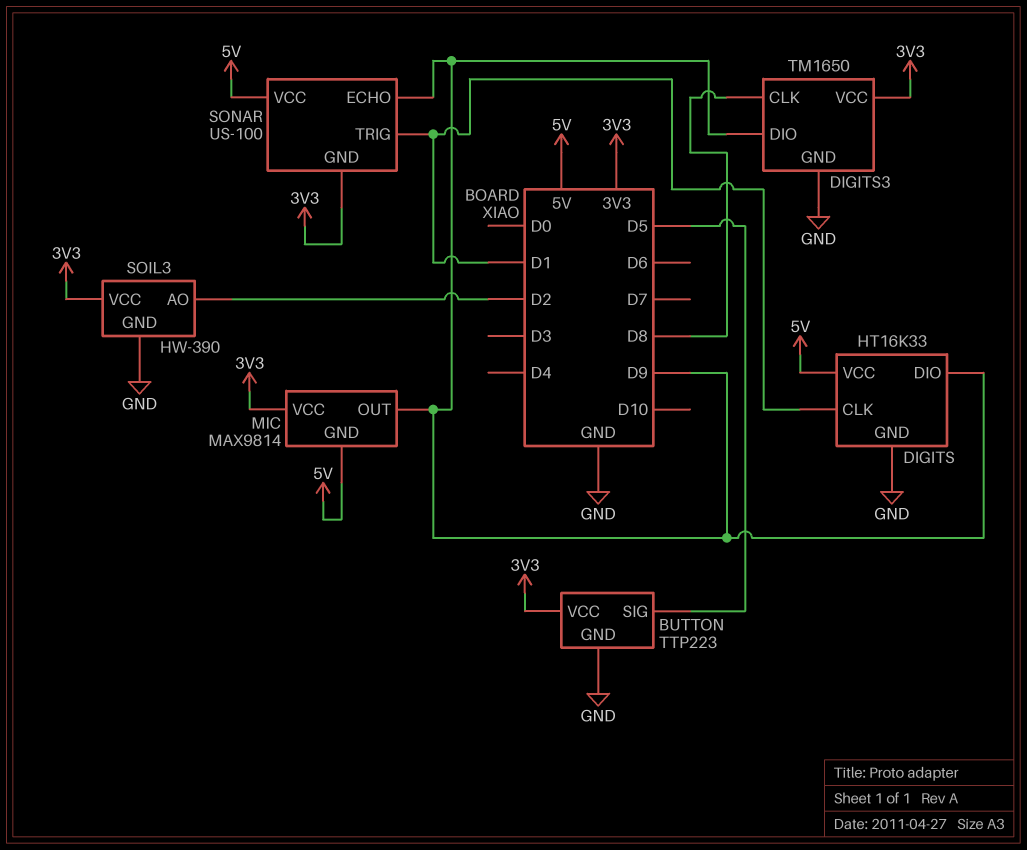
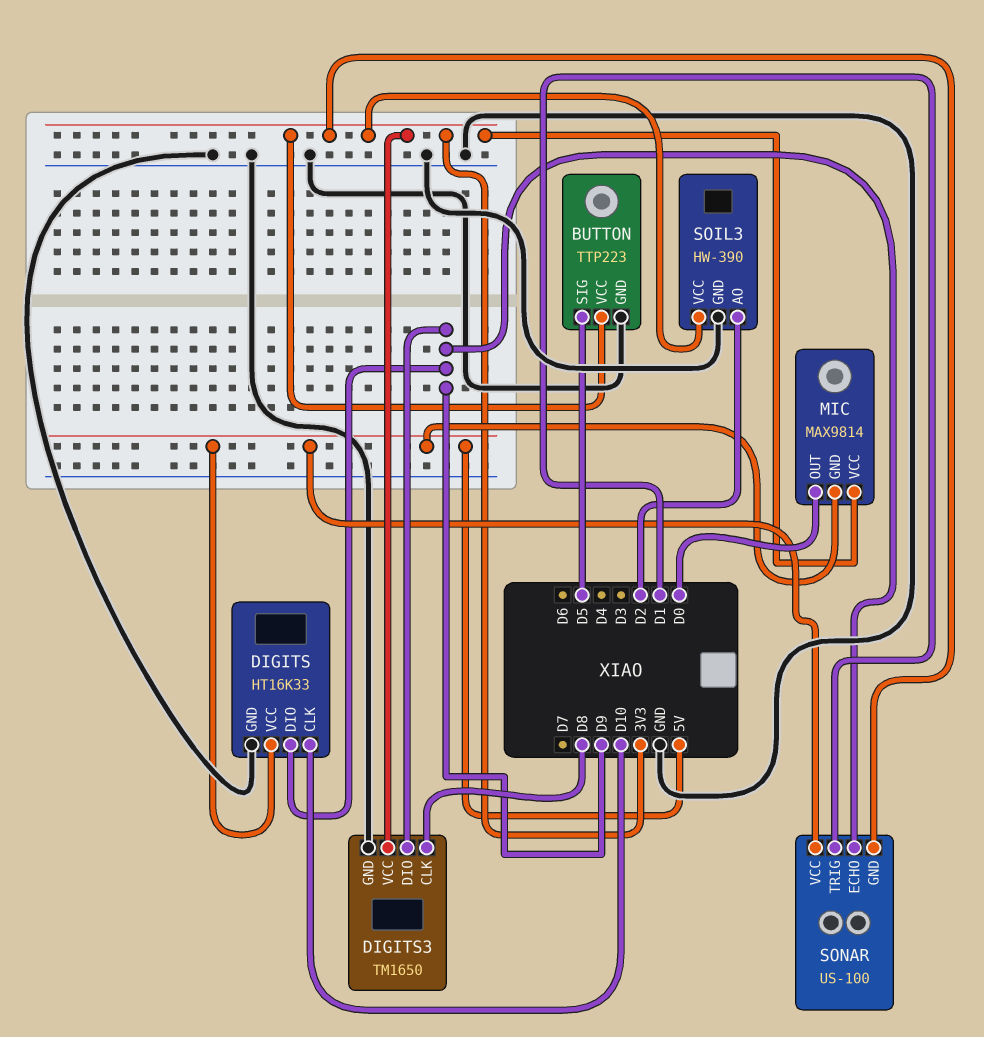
DIGITS pin CLK: D1 -> D10
MIC pin OUT: D9 -> D0

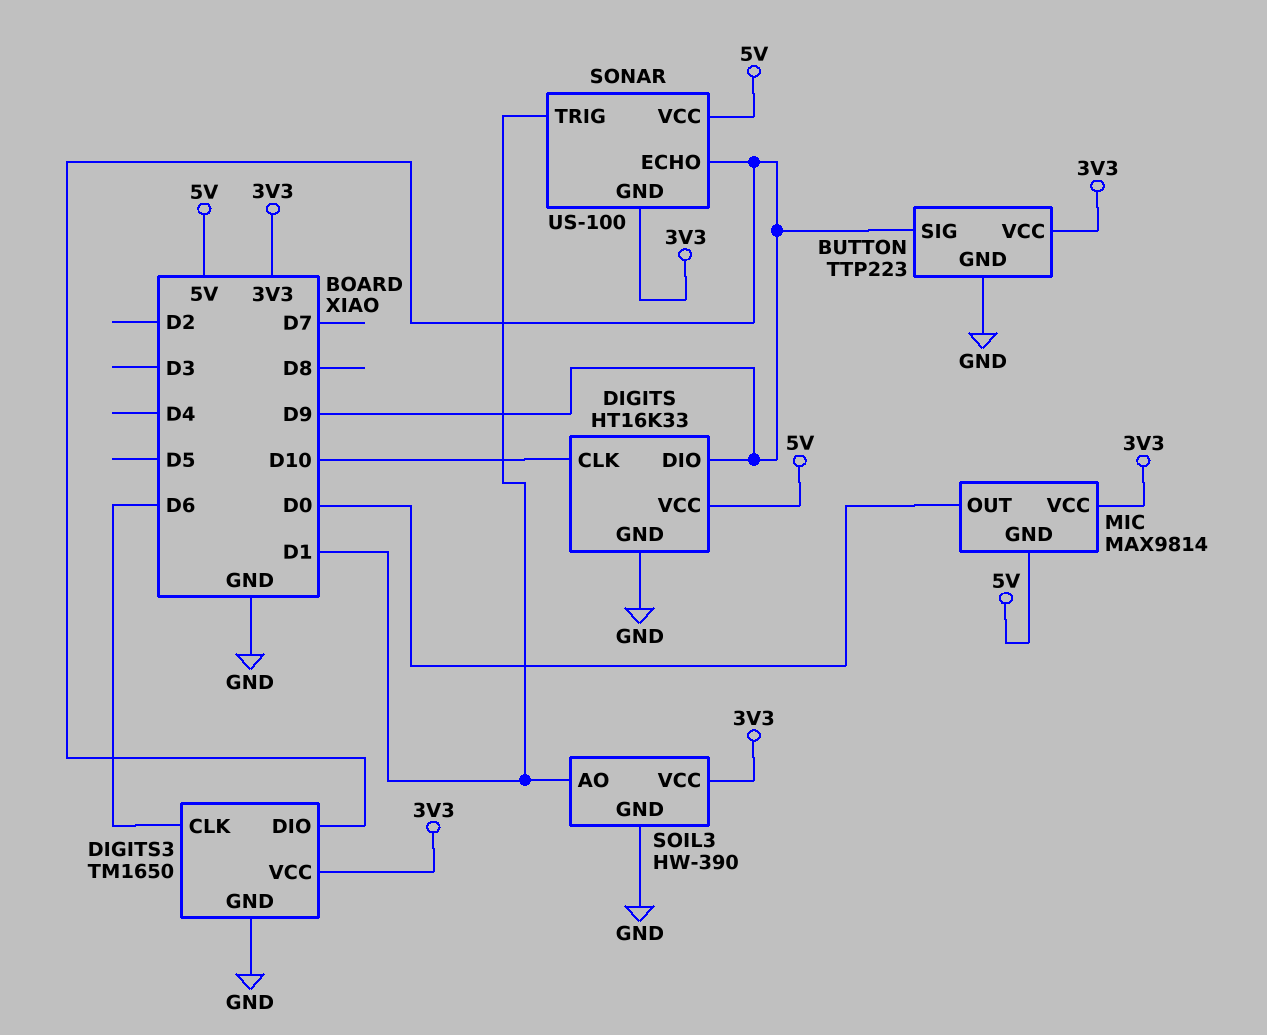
BUTTON pin SIG: D5 -> D9
DIGITS3 pin CLK: D8 -> D6
SOIL3 pin AO: D2 -> D1

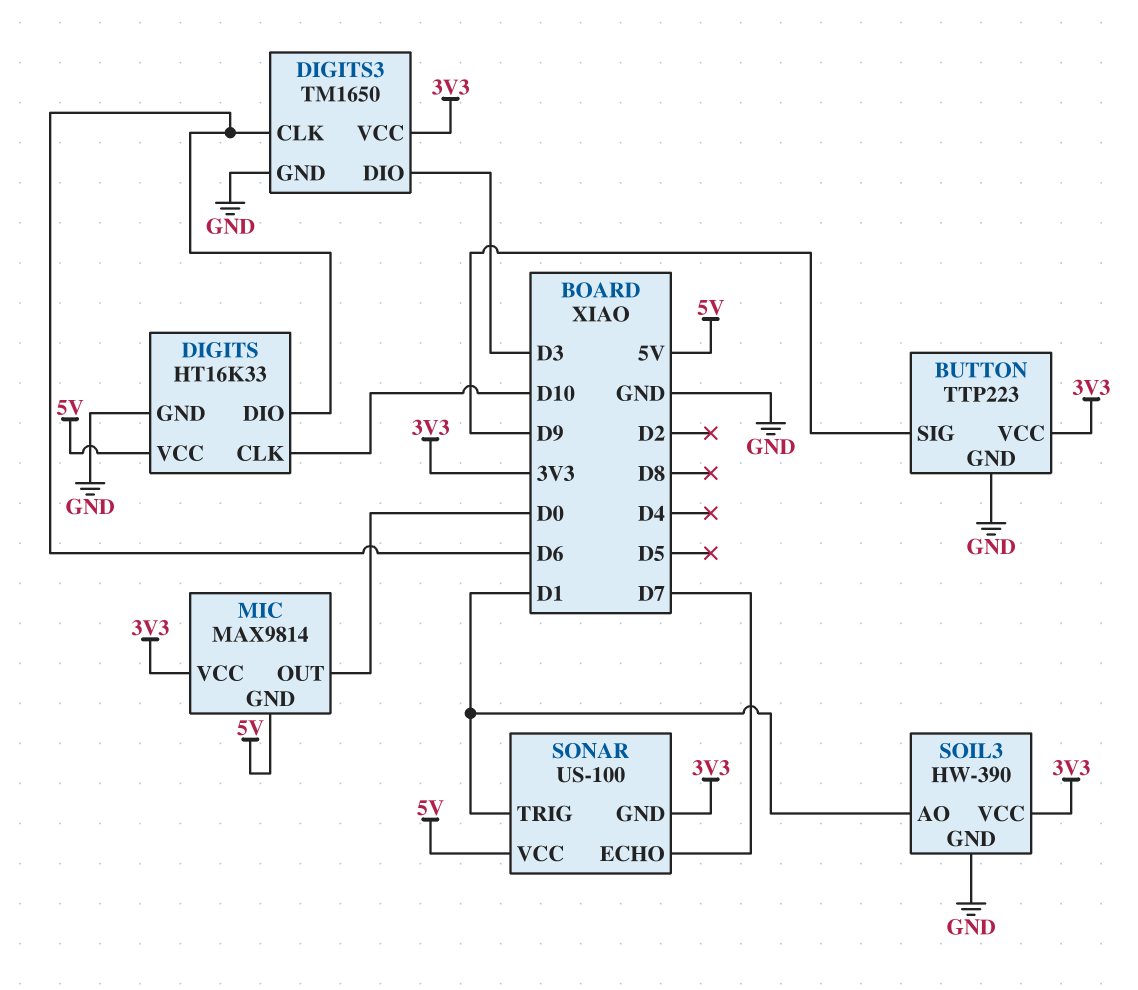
DIGITS pin DIO: D9 -> D6
DIGITS3 pin DIO: D9 -> D3
SONAR pin ECHO: D9 -> D7

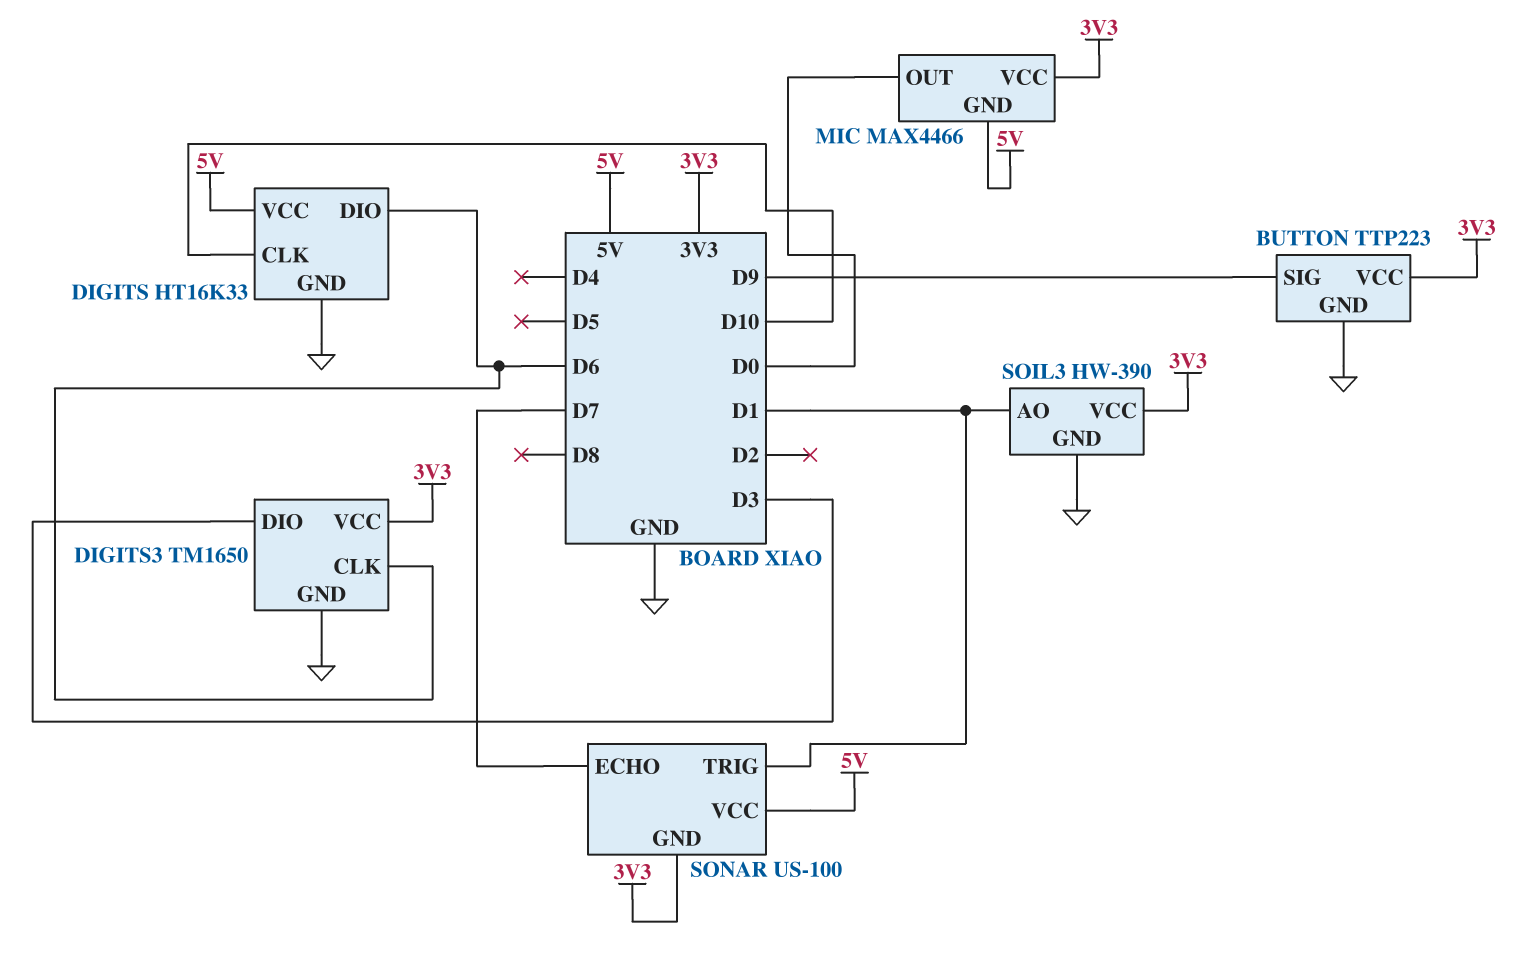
MIC: MAX9814 -> MAX4466

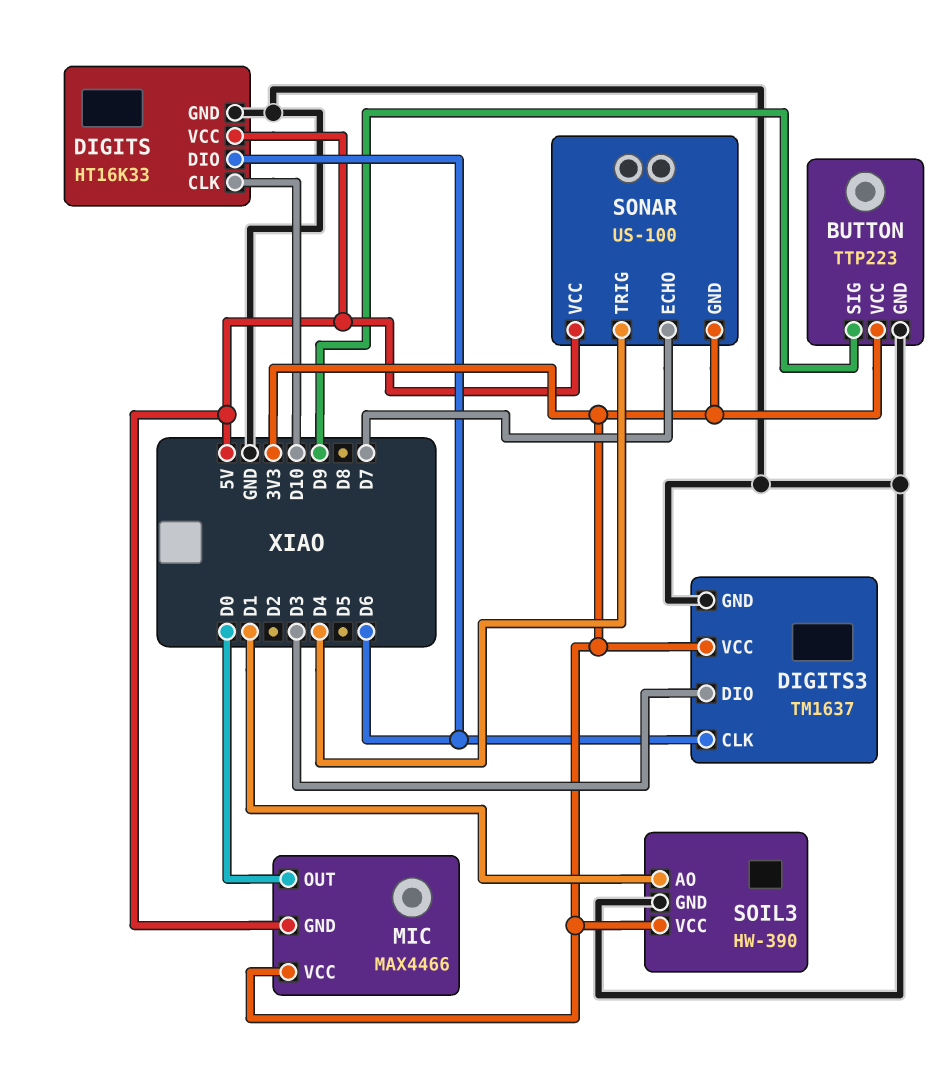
DIGITS3: TM1650 -> TM1637
SONAR pin TRIG: D1 -> D4

